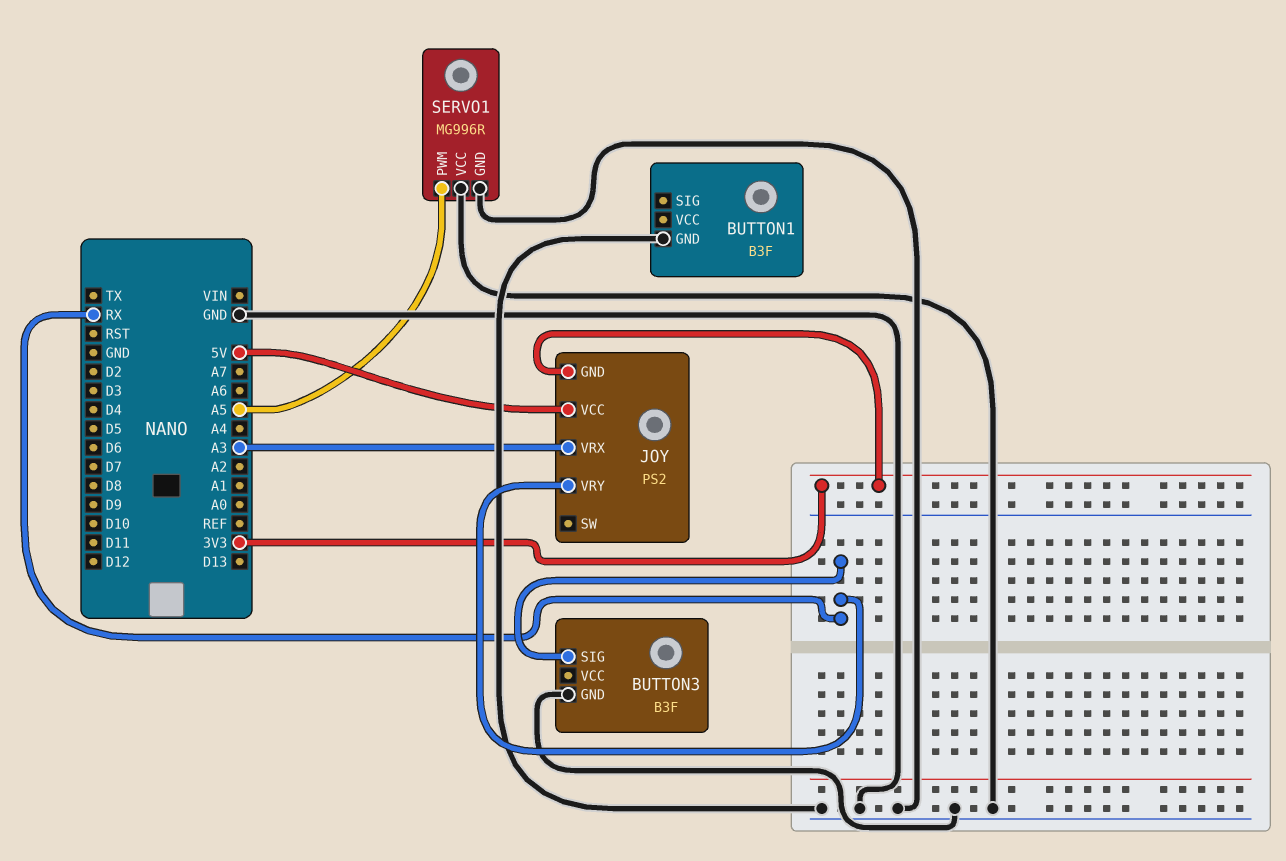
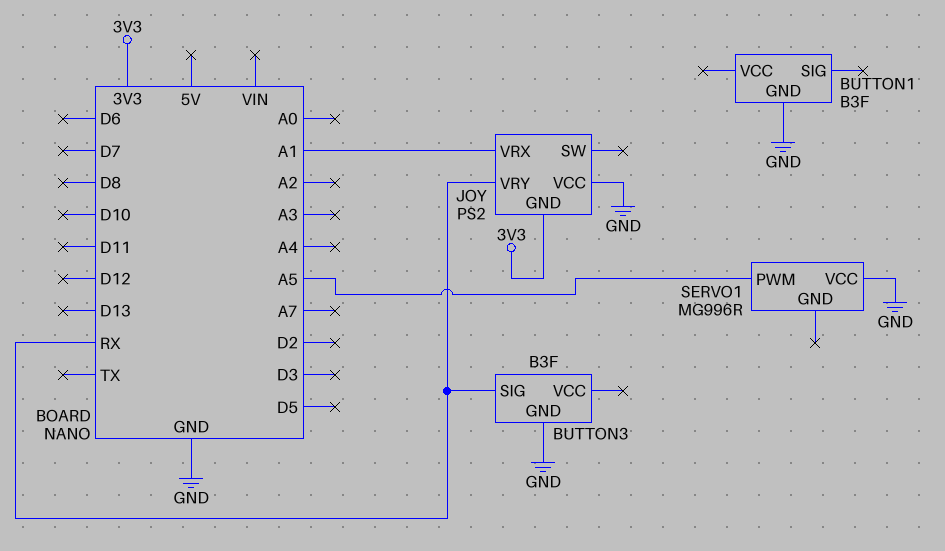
JOY pin VCC: 5V -> GND
JOY pin VRX: A3 -> A1
SERVO1 pin GND: GND -> none

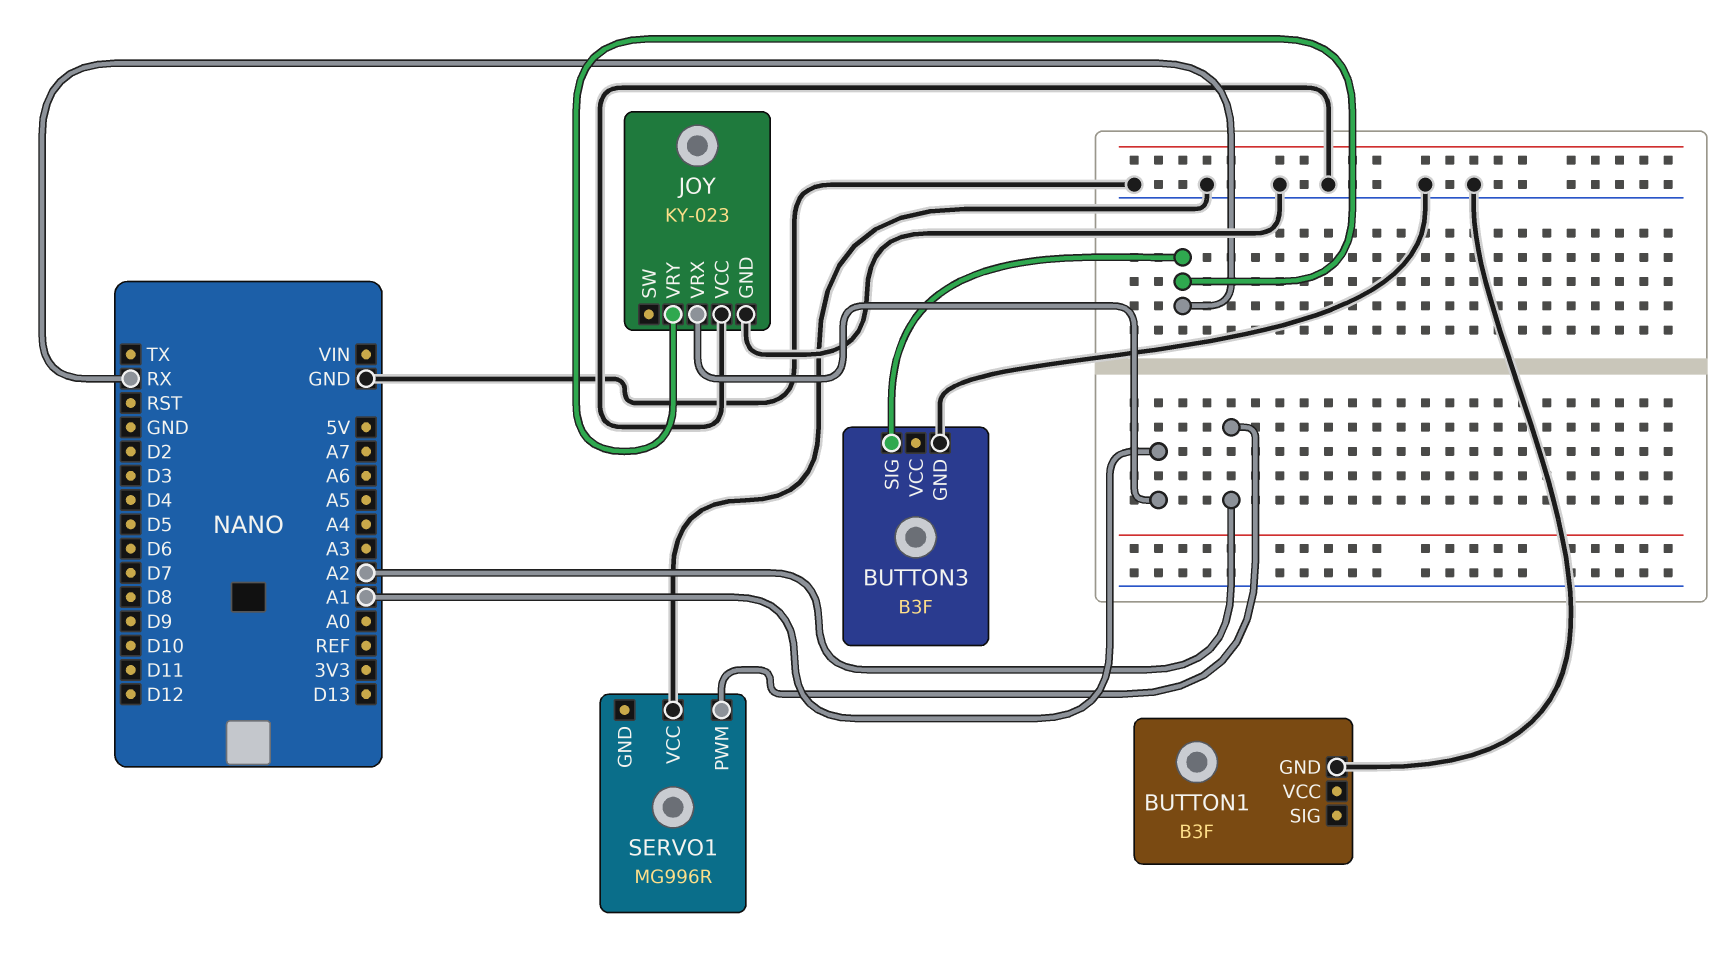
JOY: PS2 -> KY-023
JOY pin GND: 3V3 -> GND
SERVO1 pin PWM: A5 -> A2

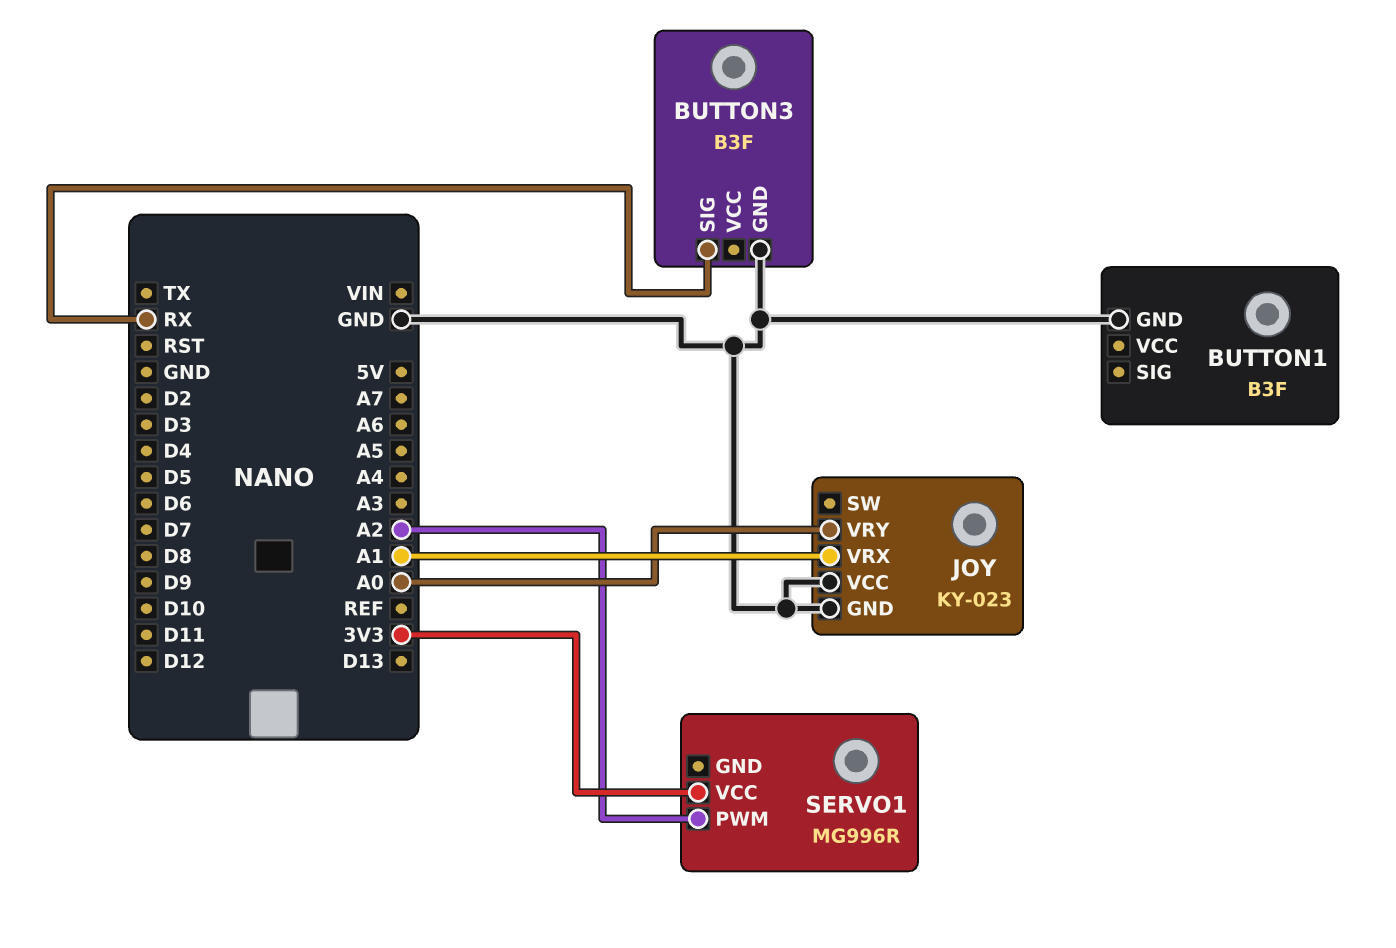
JOY pin VRY: RX -> A0
SERVO1 pin VCC: GND -> 3V3

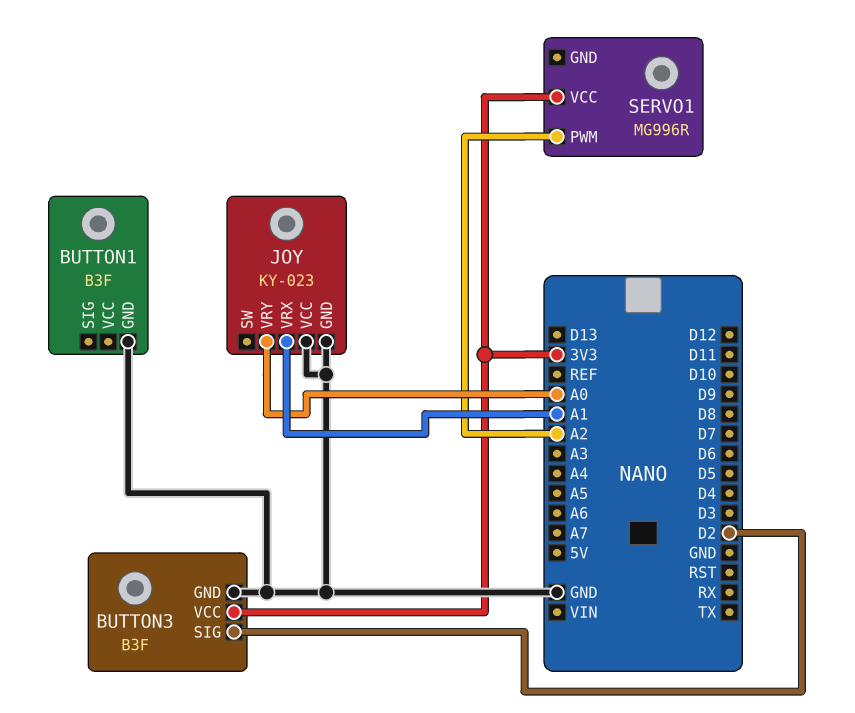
BUTTON3 pin SIG: RX -> D2
BUTTON3 pin VCC: none -> 3V3

